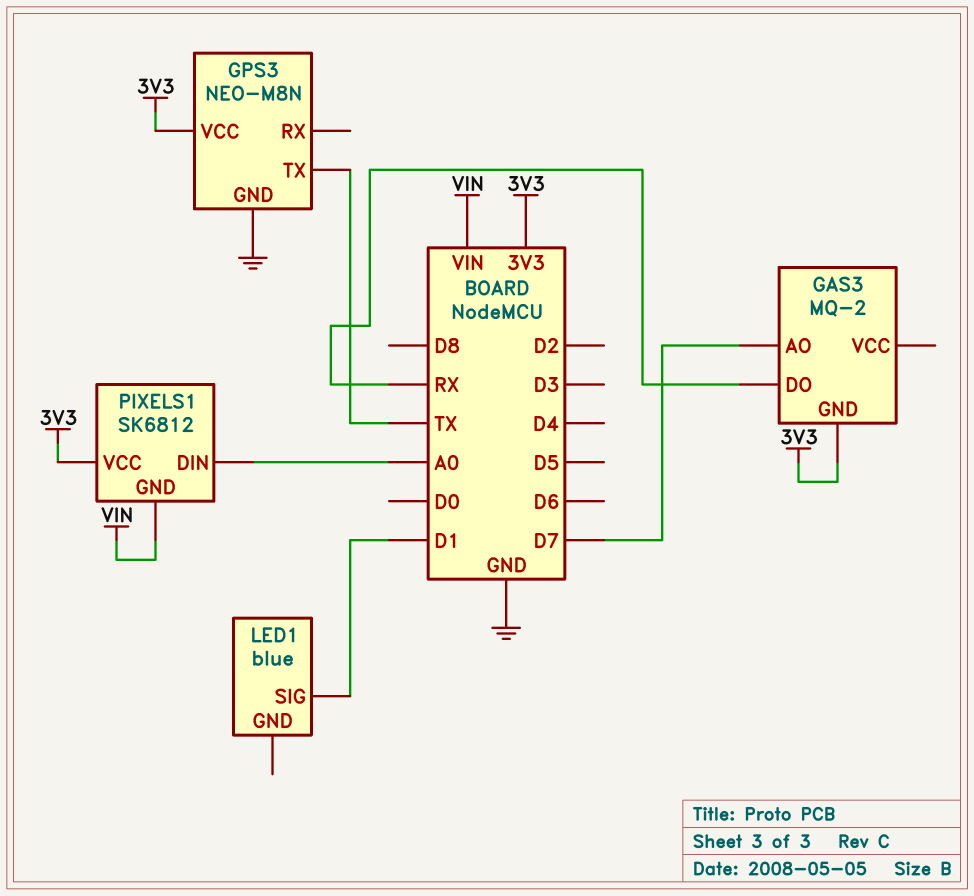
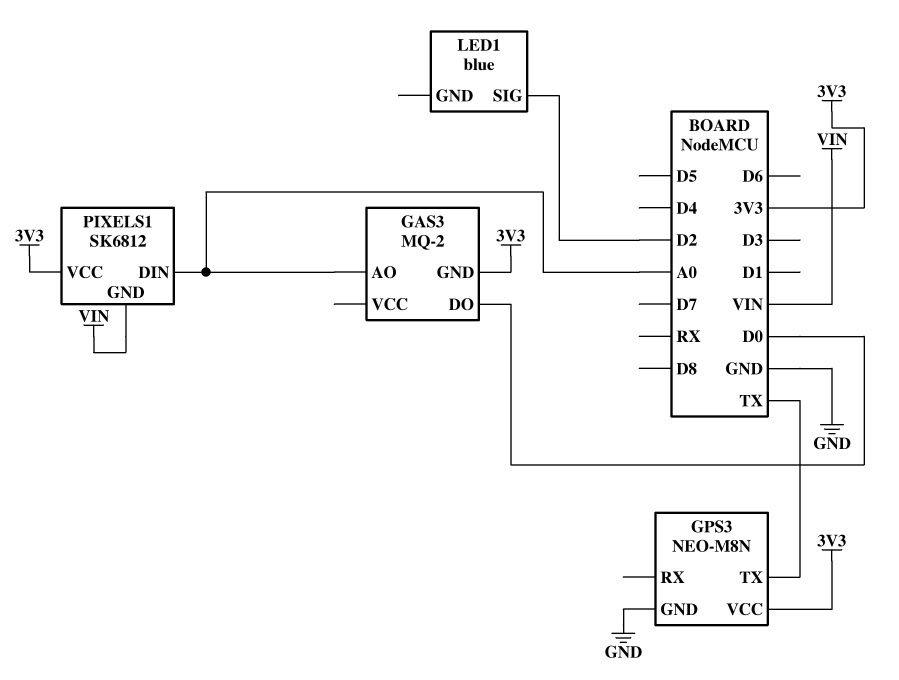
GAS3 pin AO: D7 -> A0
GAS3 pin DO: RX -> D0
LED1 pin SIG: D1 -> D2

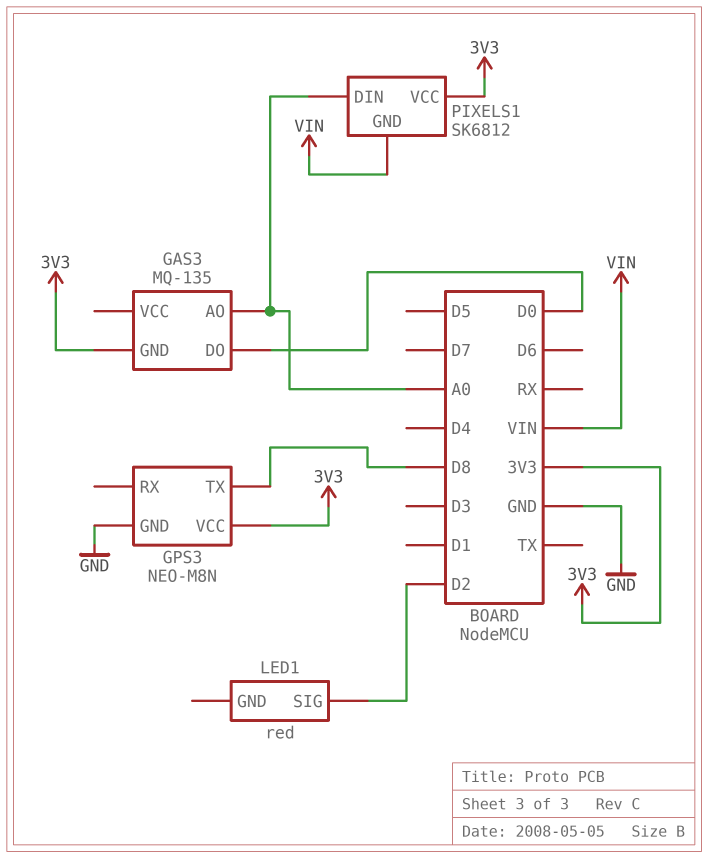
GAS3: MQ-2 -> MQ-135
GPS3 pin TX: TX -> D8
LED1: blue -> red

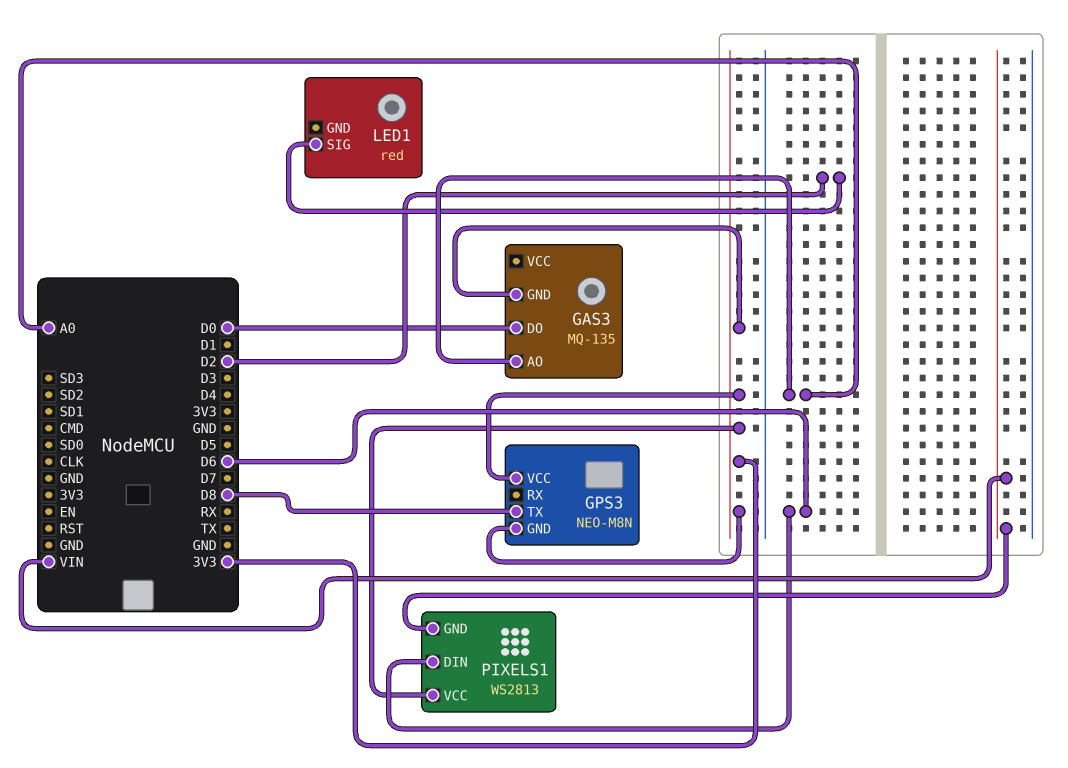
GPS3 pin GND: GND -> 3V3
PIXELS1: SK6812 -> WS2813
PIXELS1 pin DIN: A0 -> D6

